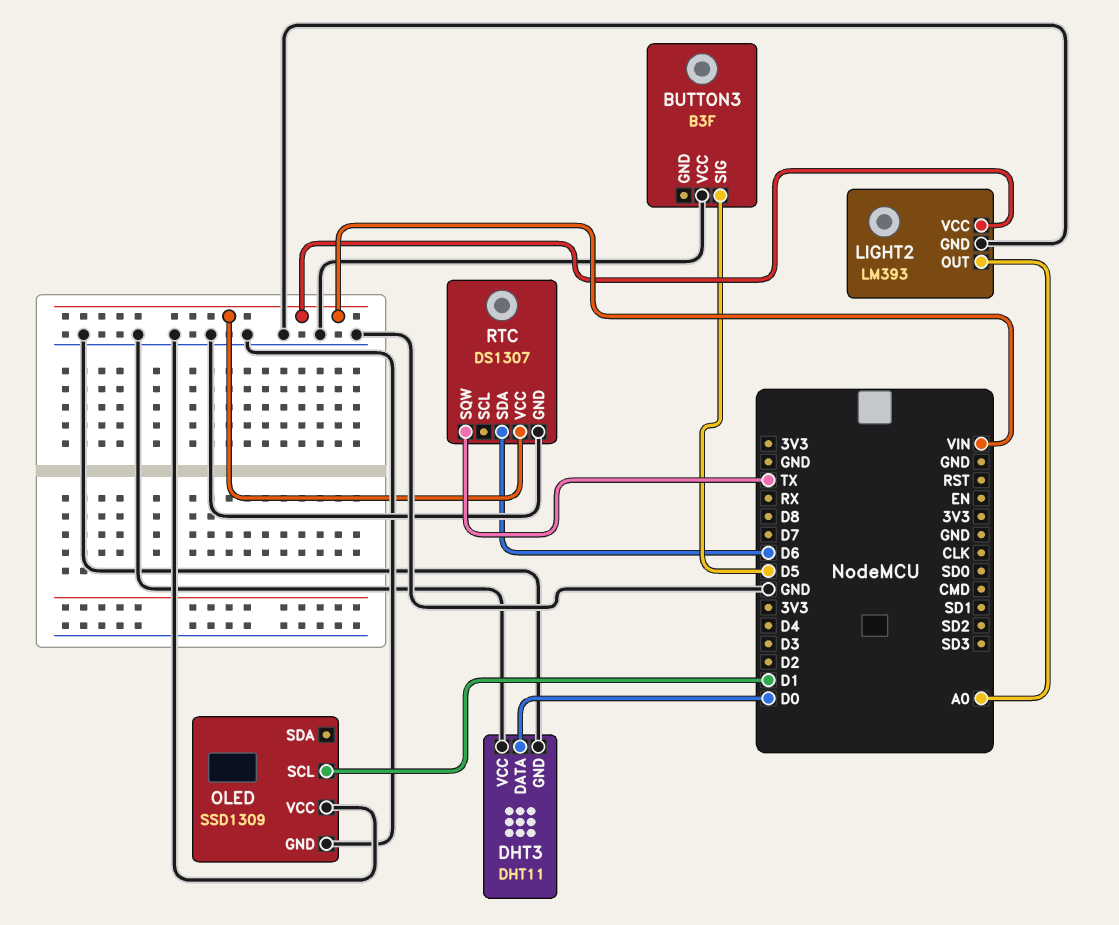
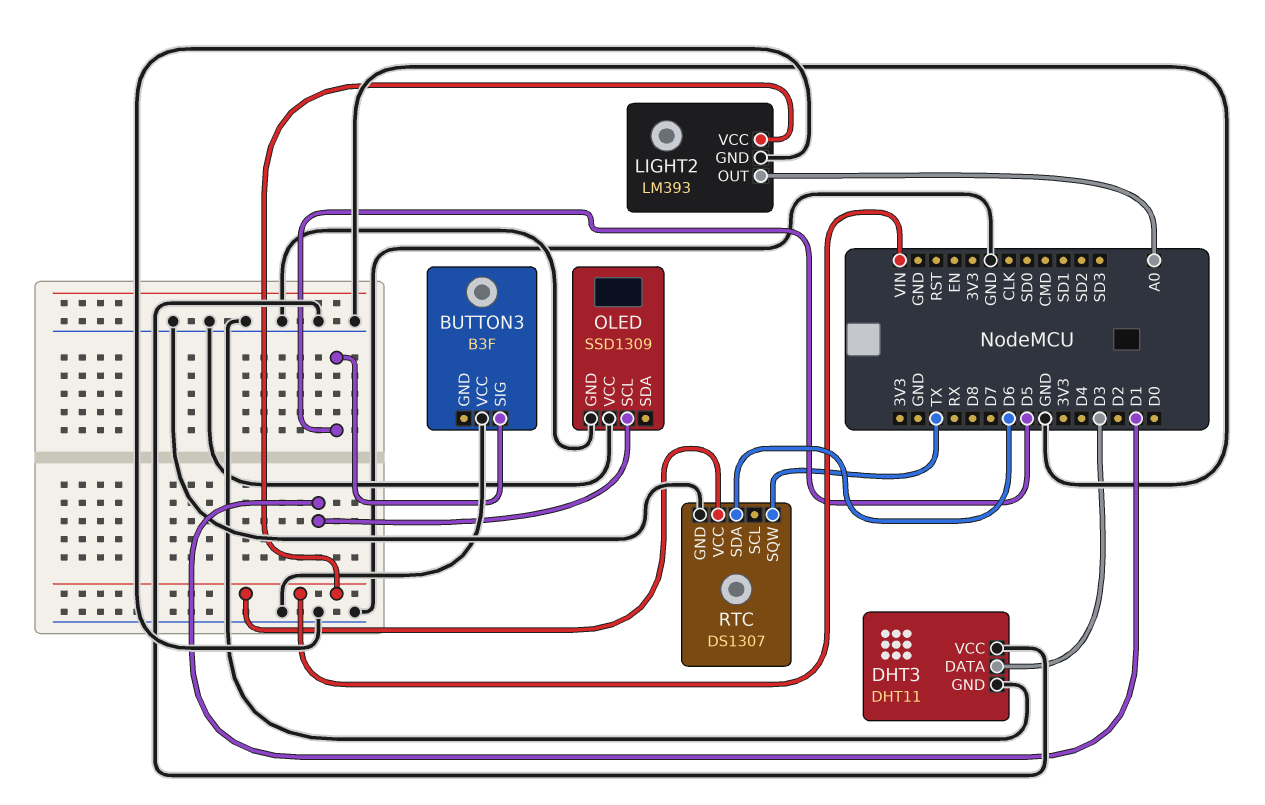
DHT3 pin DATA: D0 -> D3

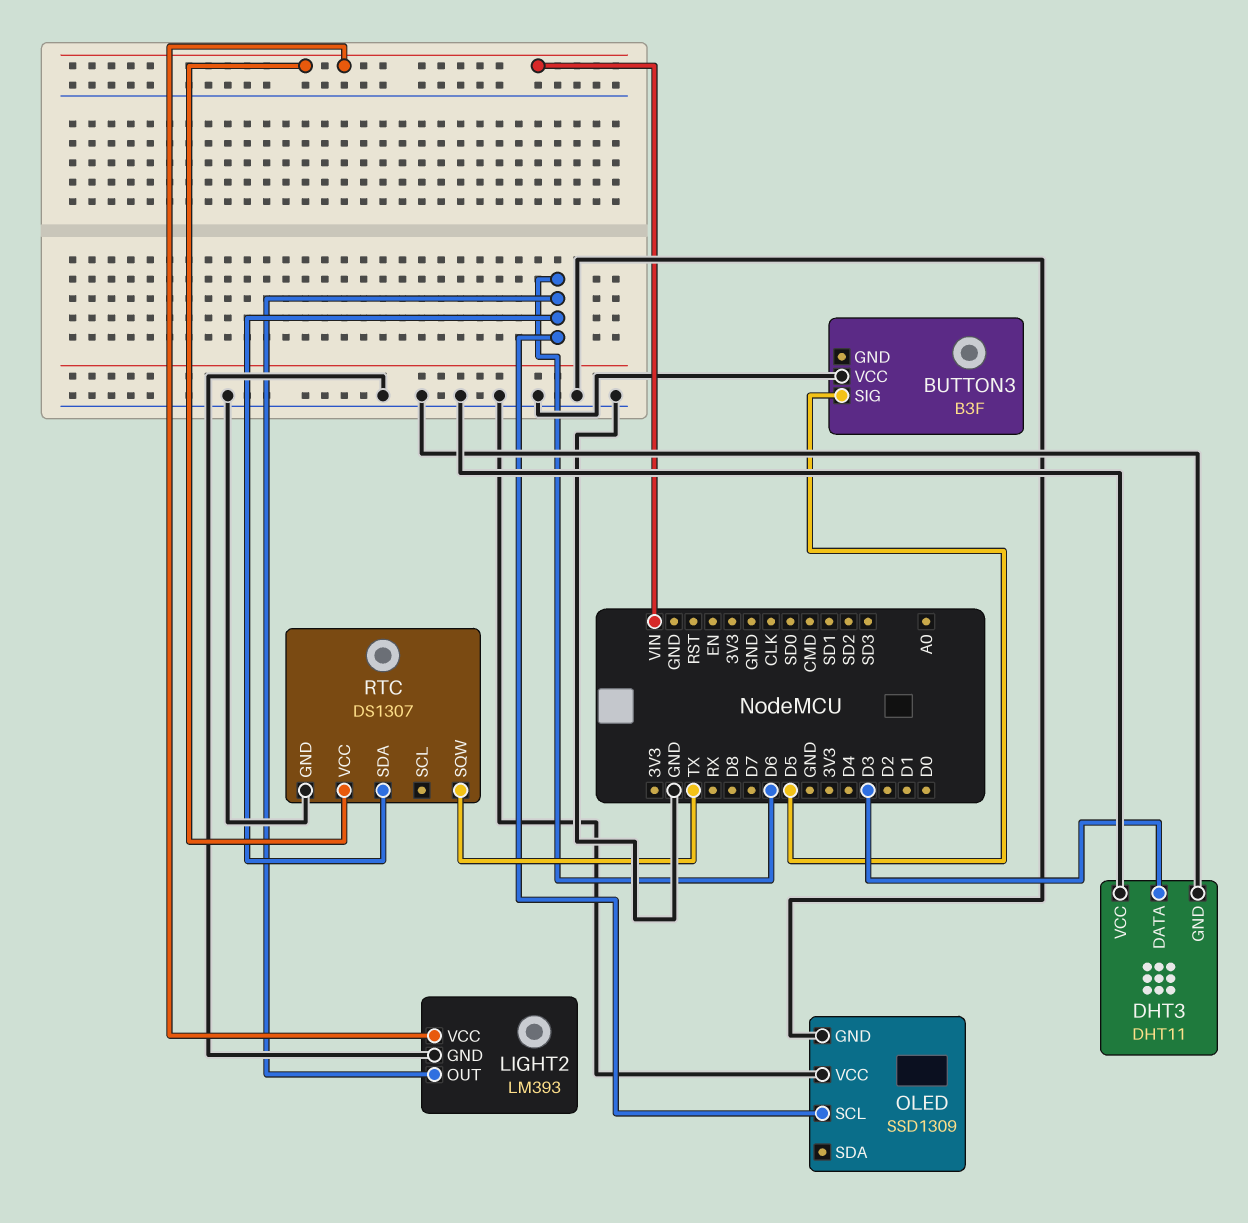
LIGHT2 pin OUT: A0 -> D6
OLED pin SCL: D1 -> D6

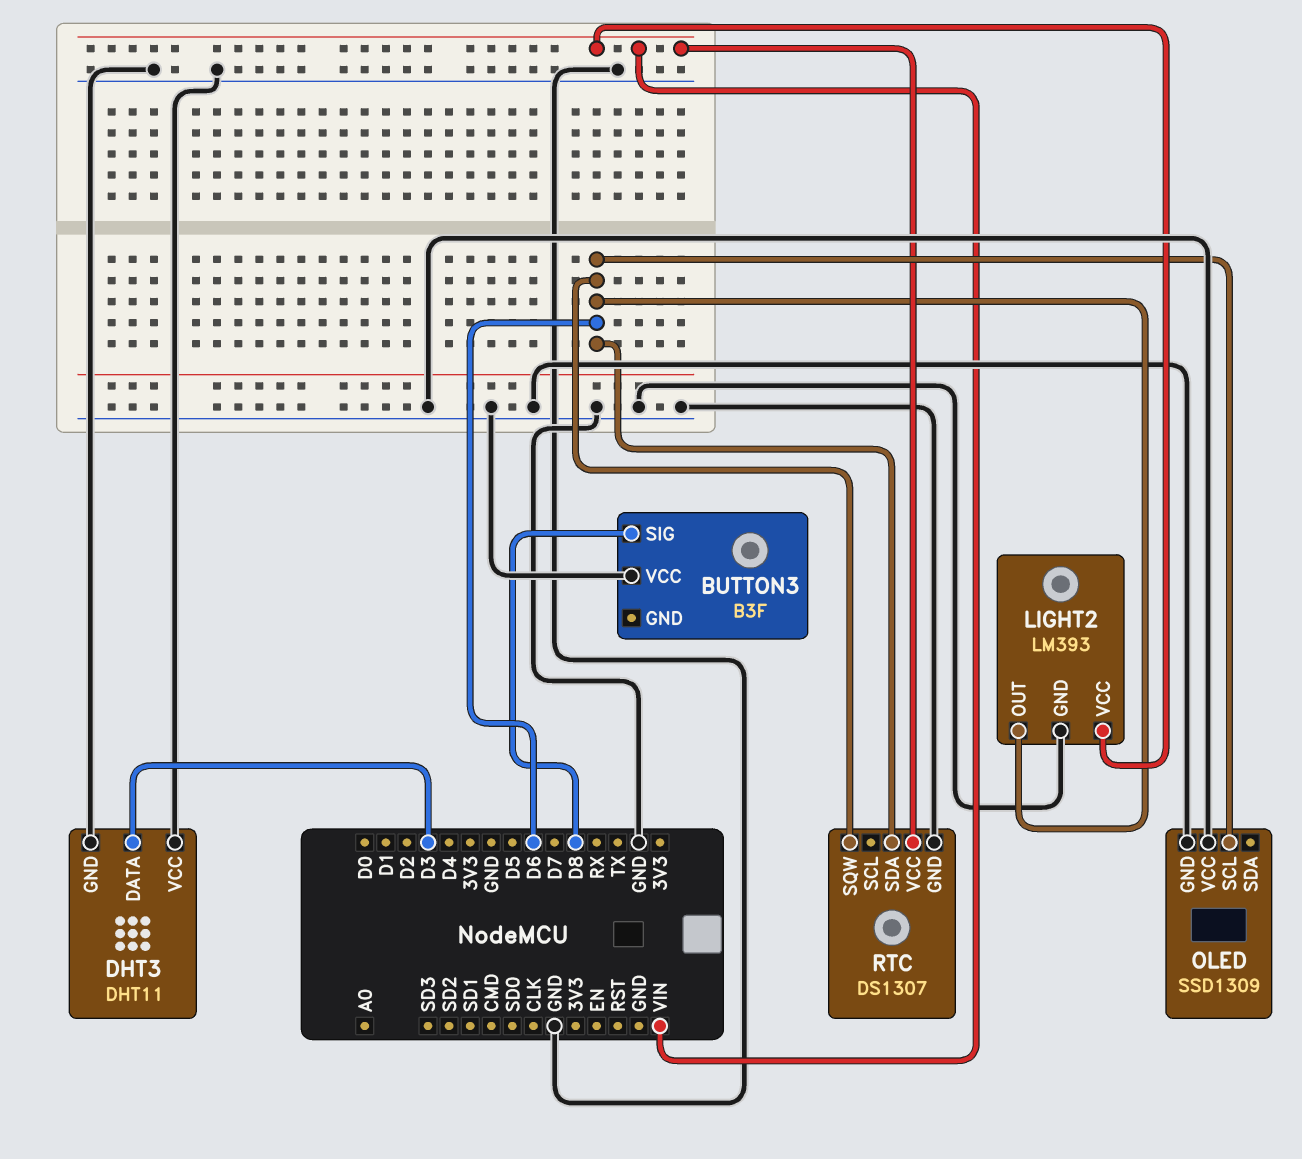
BUTTON3 pin SIG: D5 -> D8
RTC pin SQW: TX -> D6

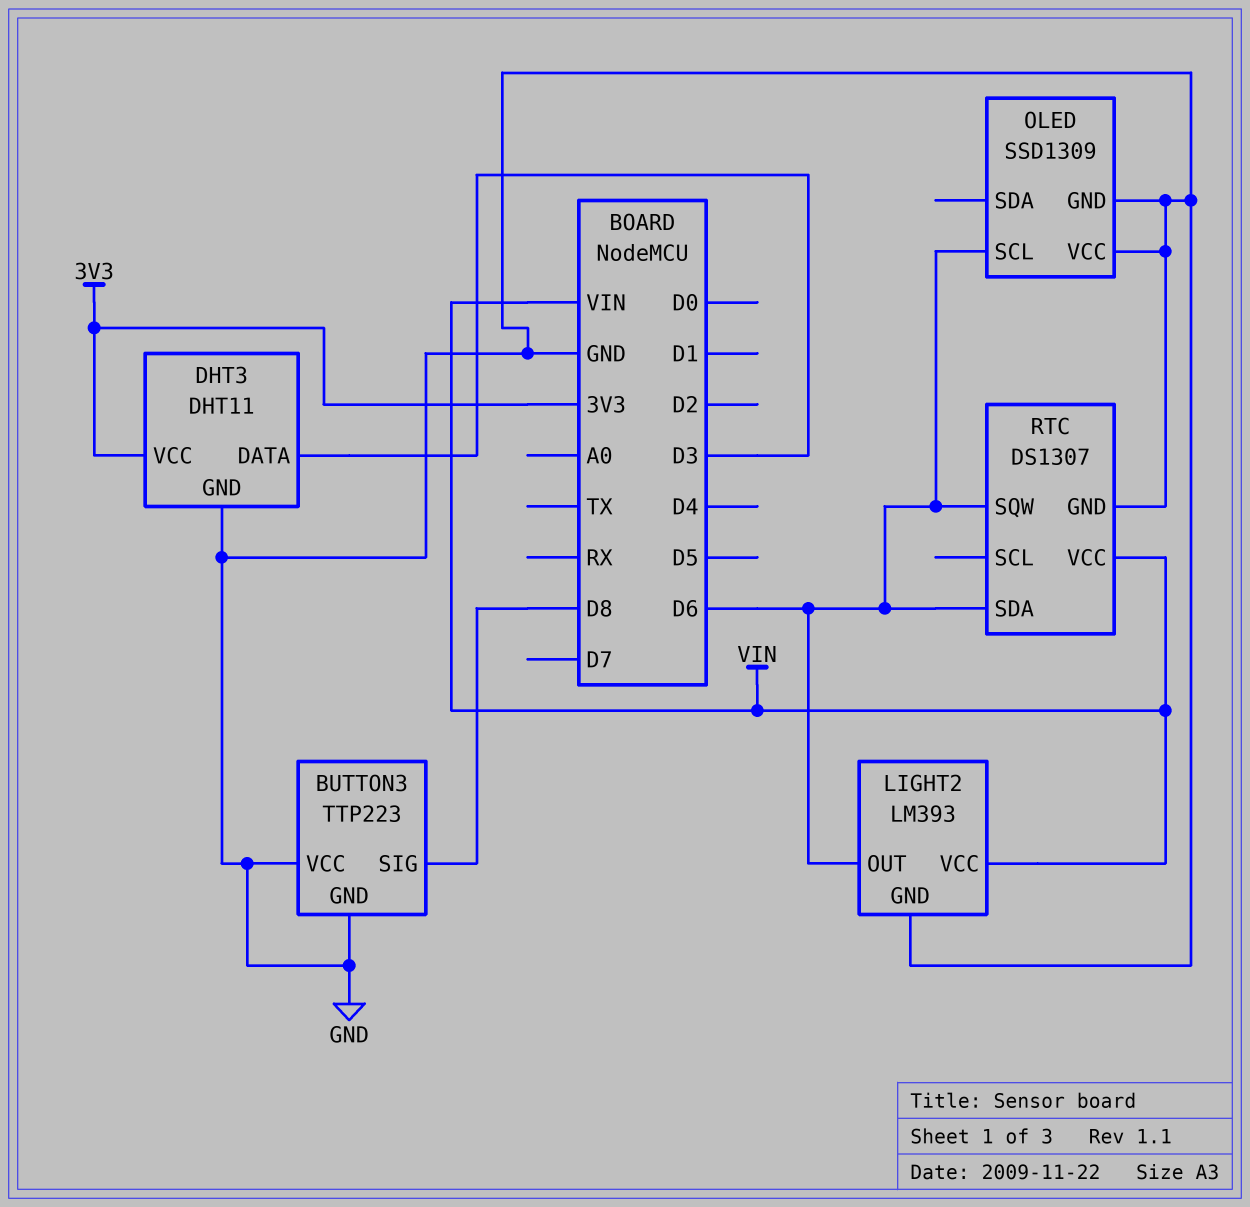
BUTTON3: B3F -> TTP223
BUTTON3 pin GND: none -> GND
DHT3 pin VCC: GND -> 3V3

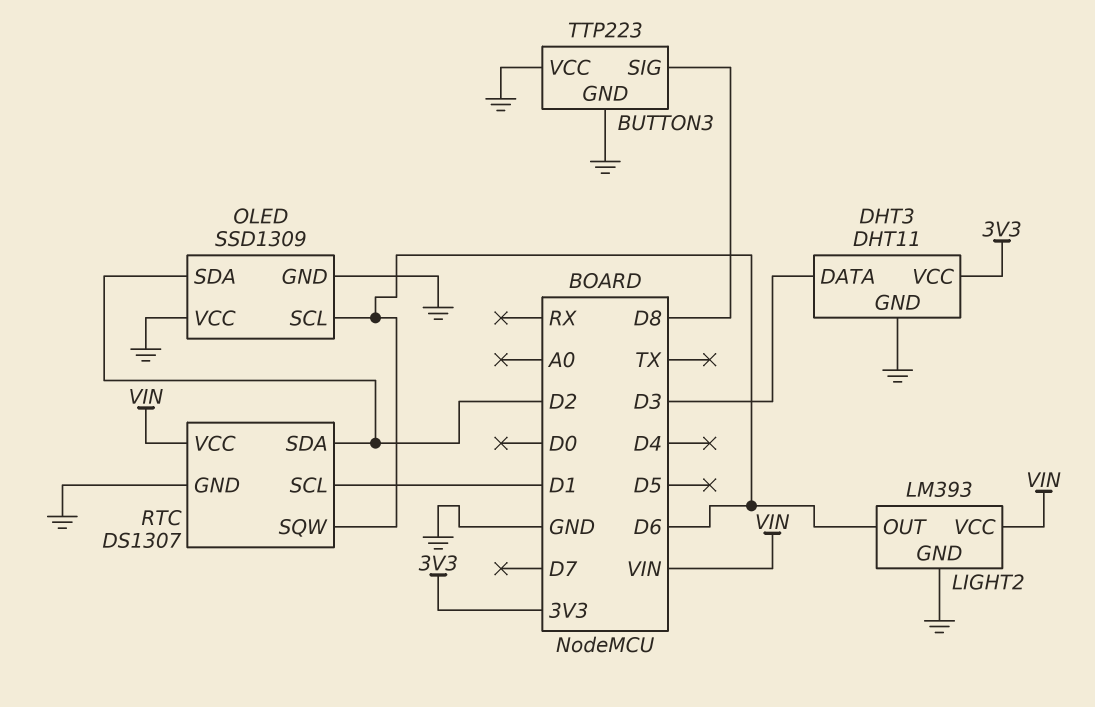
OLED pin SDA: none -> D2
RTC pin SCL: none -> D1
RTC pin SDA: D6 -> D2

